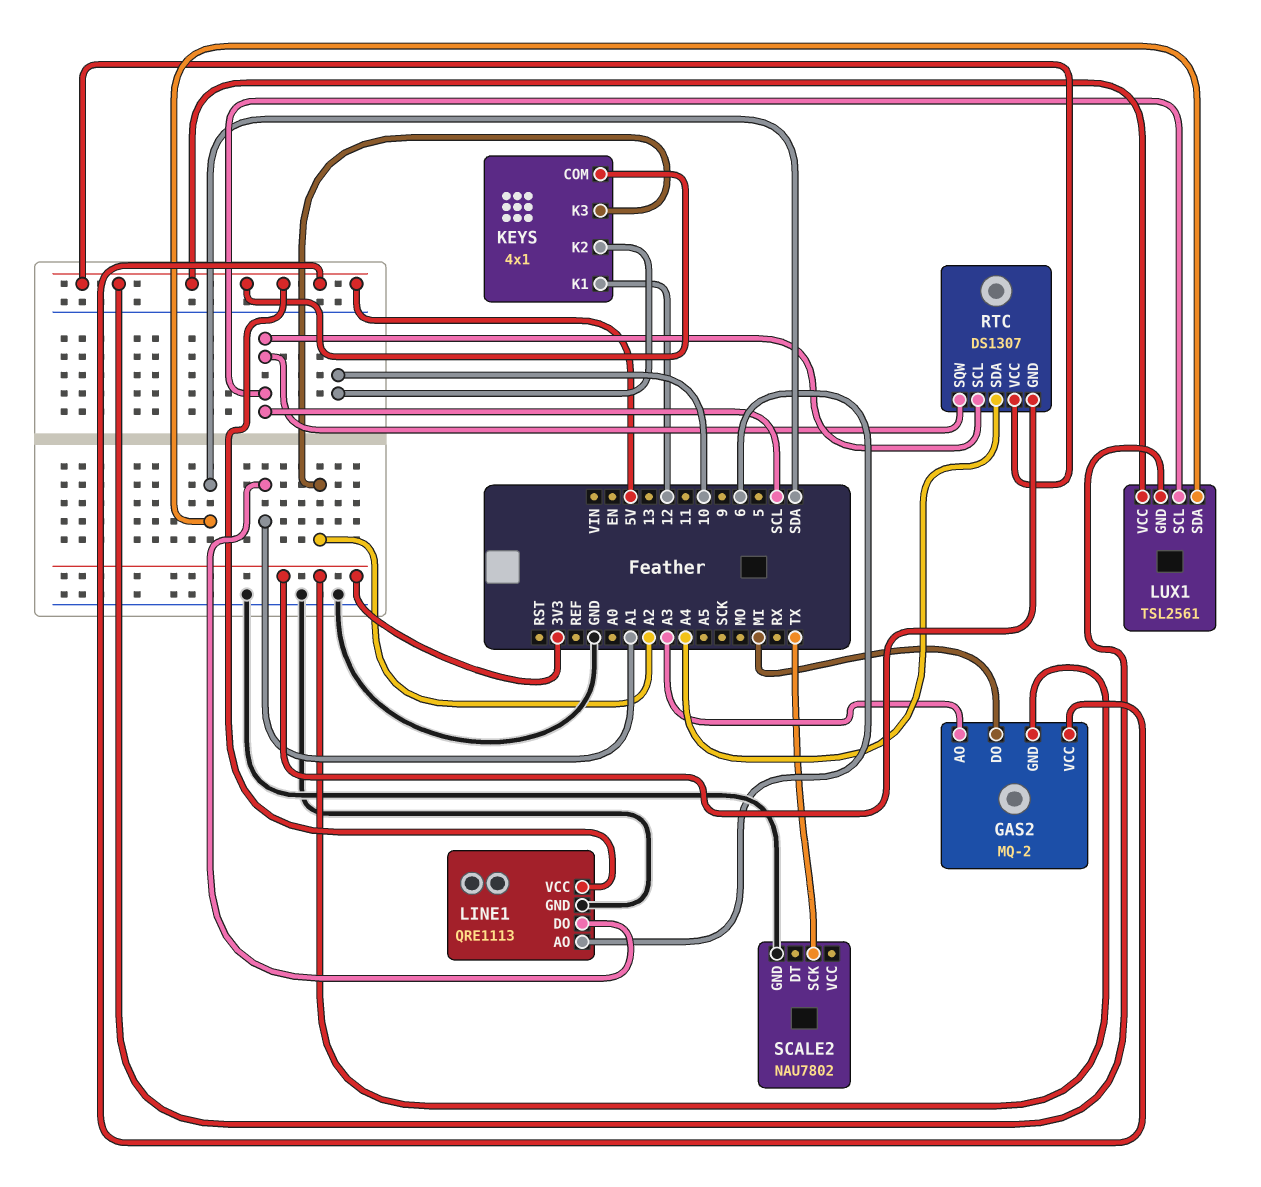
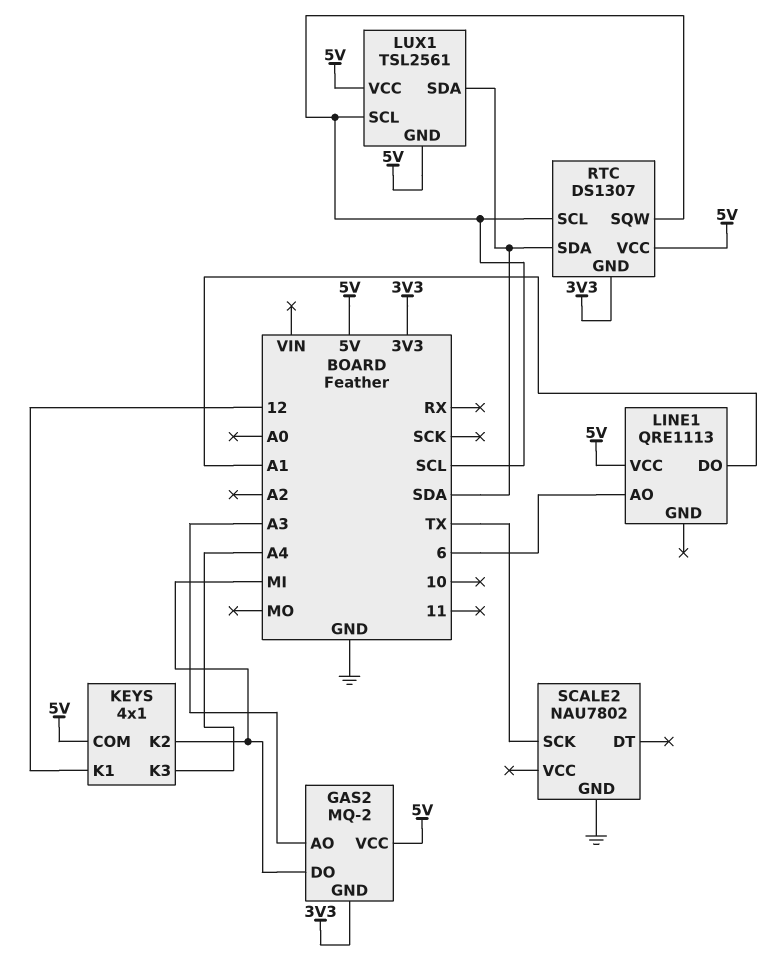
KEYS pin K2: 10 -> MI
KEYS pin K3: A2 -> A4
LINE1 pin GND: GND -> none
RTC pin SDA: A4 -> SDA

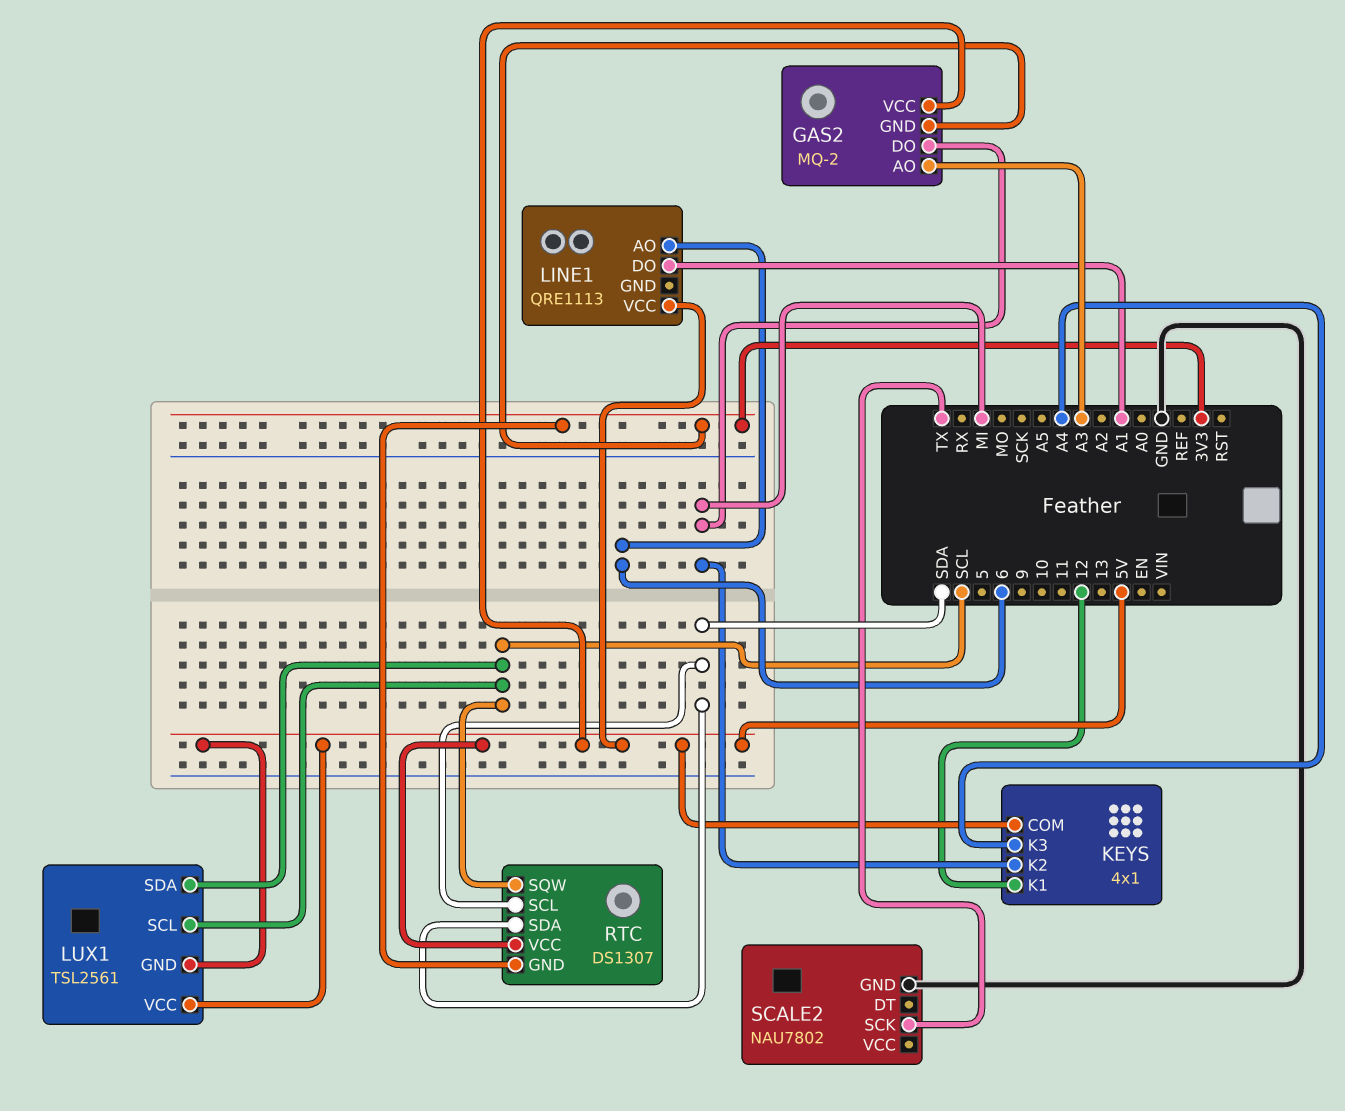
LUX1 pin SDA: SDA -> SCL
RTC pin SCL: SCL -> SDA

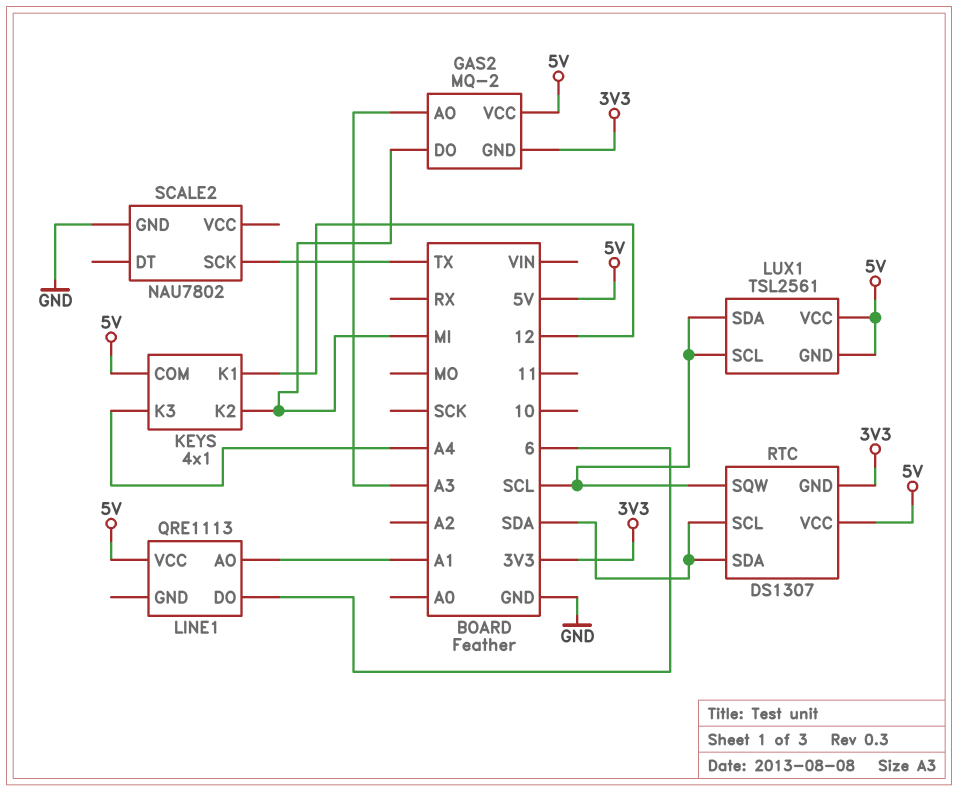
LINE1 pin AO: 6 -> A1
LINE1 pin DO: A1 -> 6

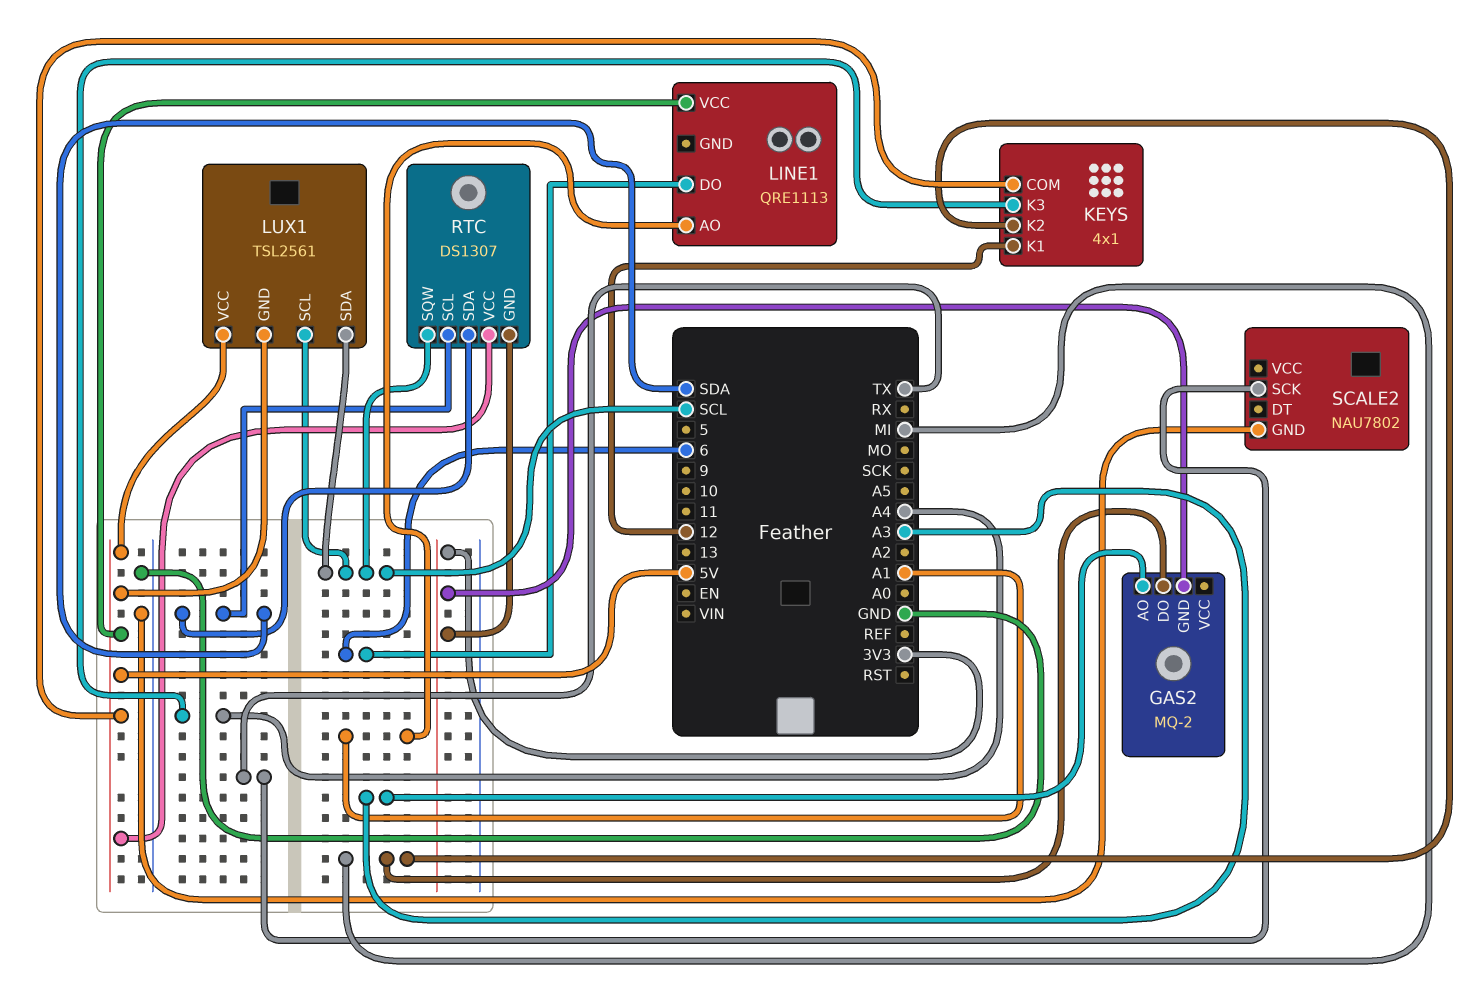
GAS2 pin VCC: 5V -> none

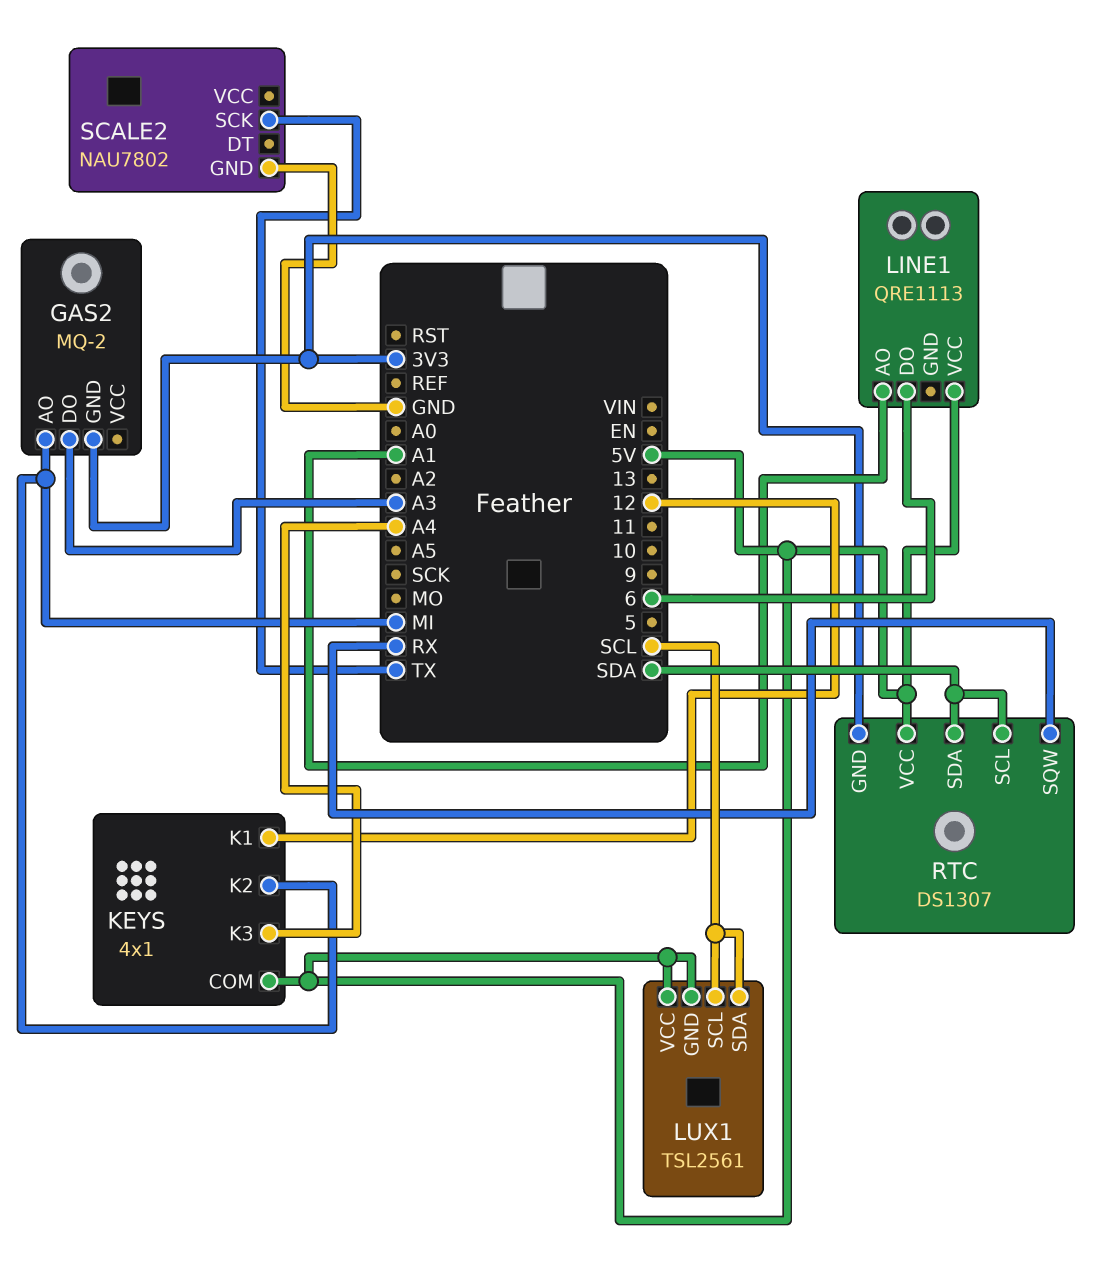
GAS2 pin AO: A3 -> MI
GAS2 pin DO: MI -> A3
RTC pin SQW: SCL -> RX

